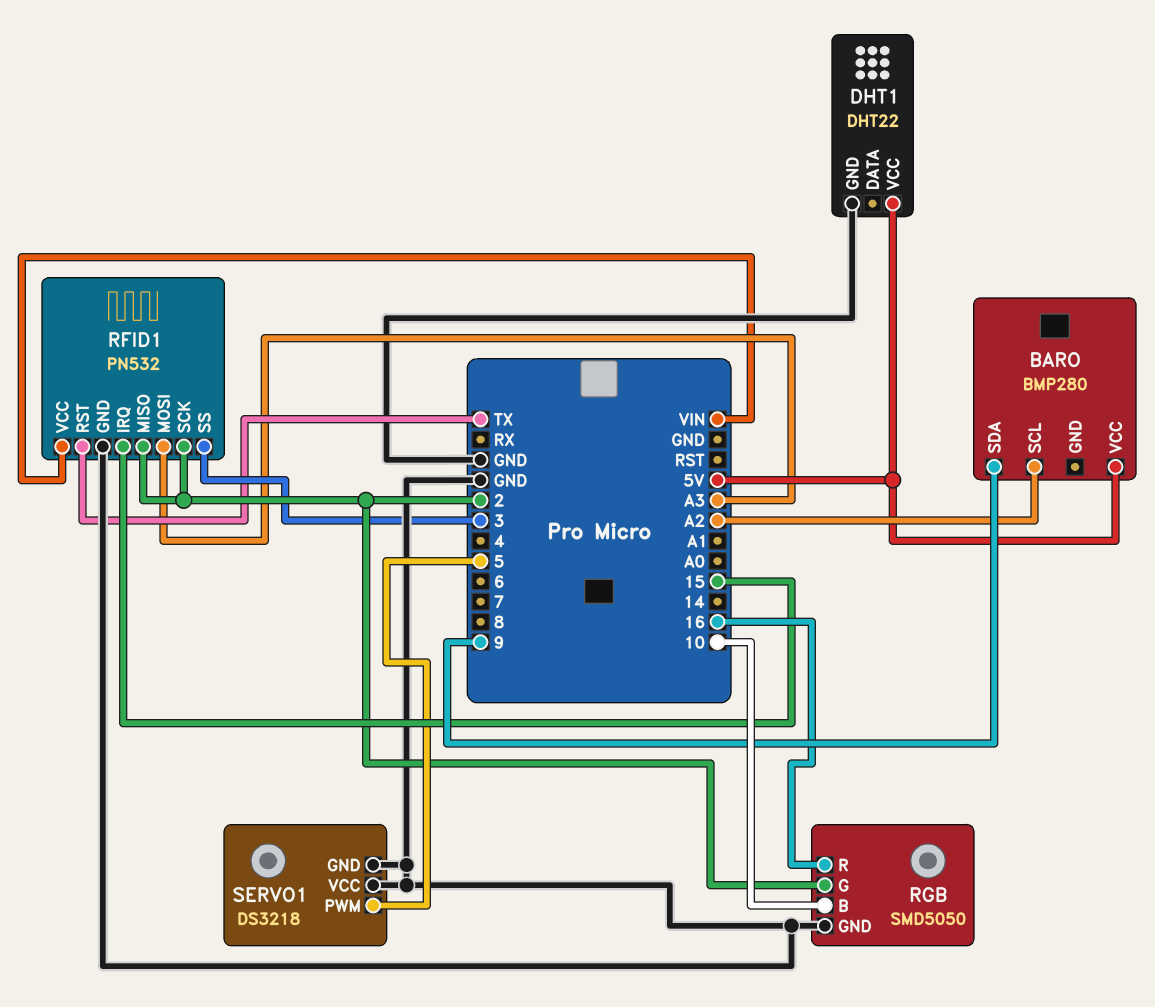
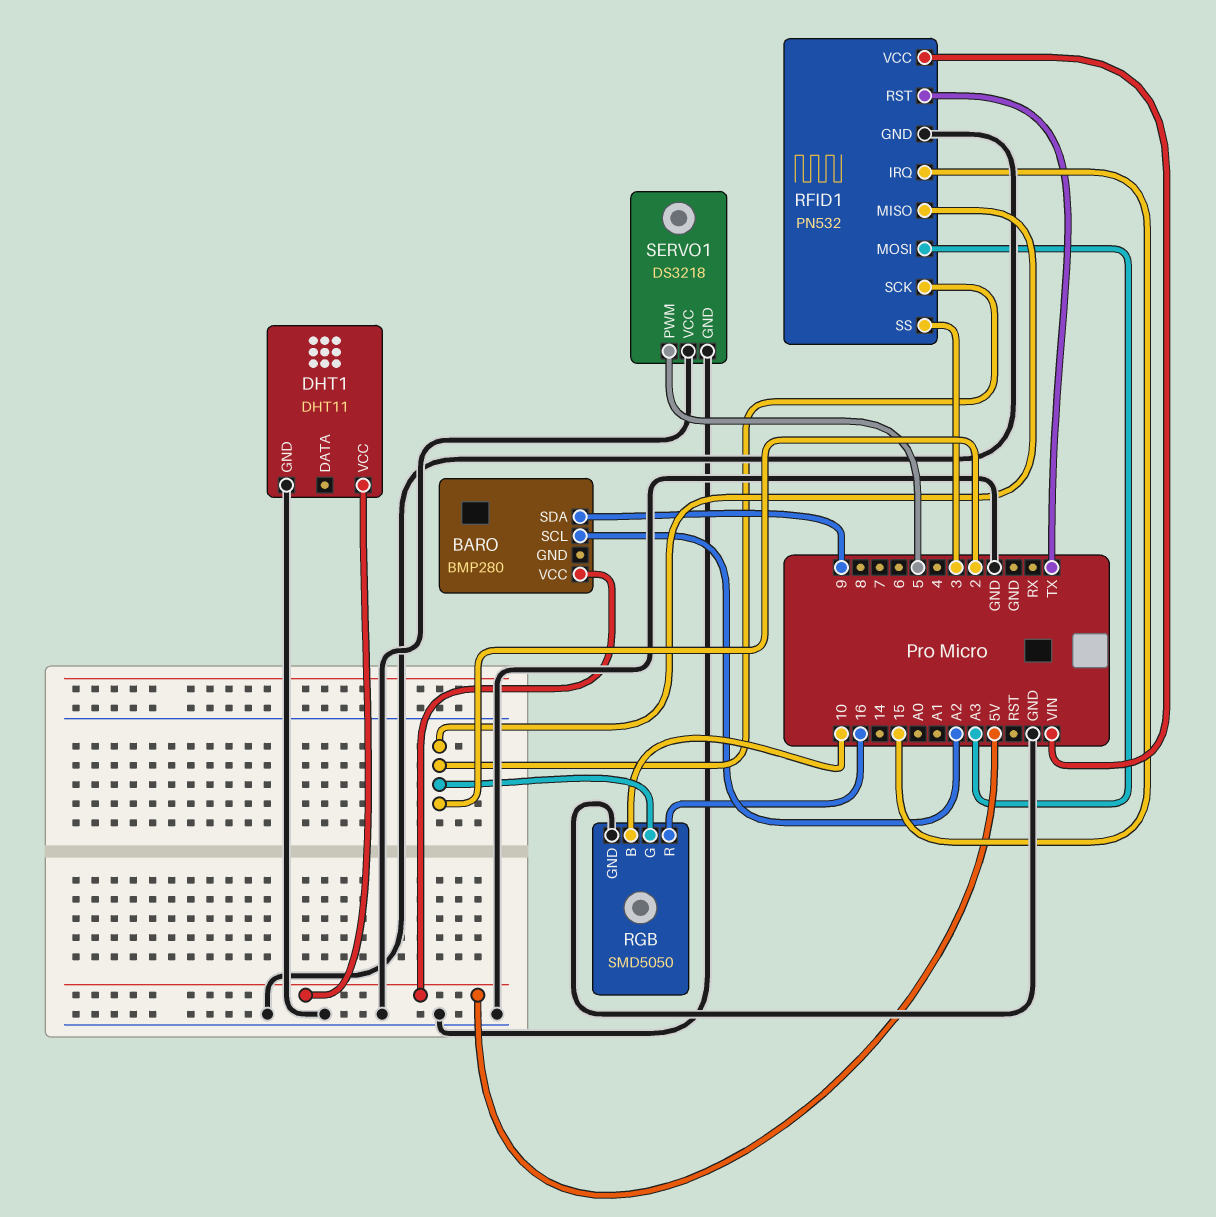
DHT1: DHT22 -> DHT11

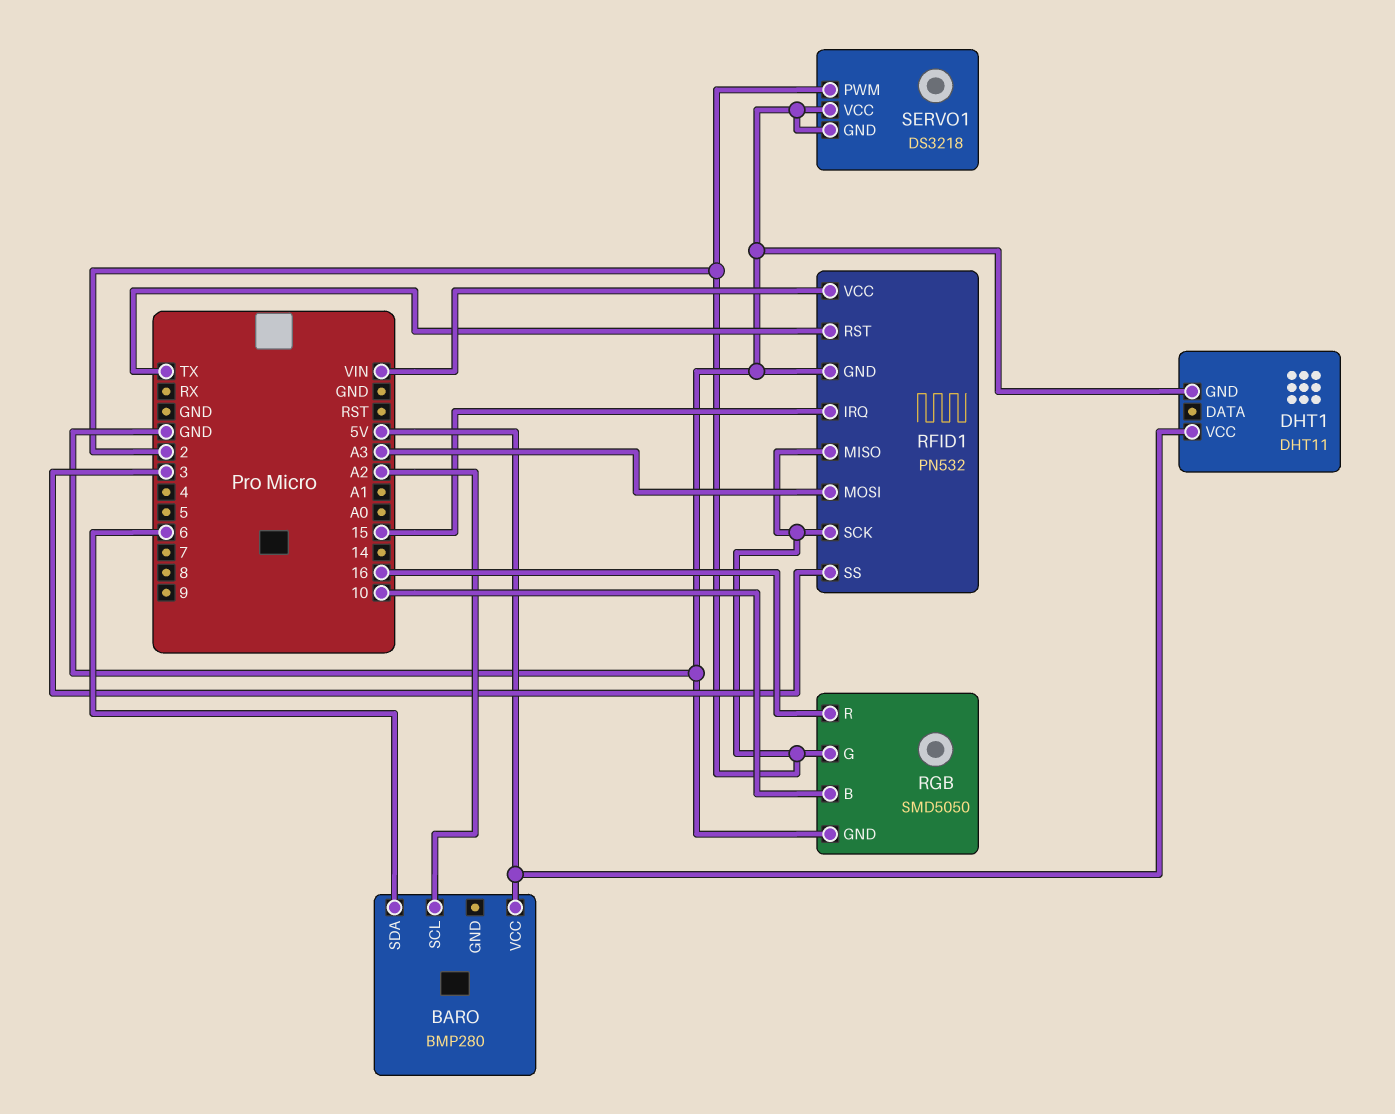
BARO pin SDA: 9 -> 6
SERVO1 pin PWM: 5 -> 2

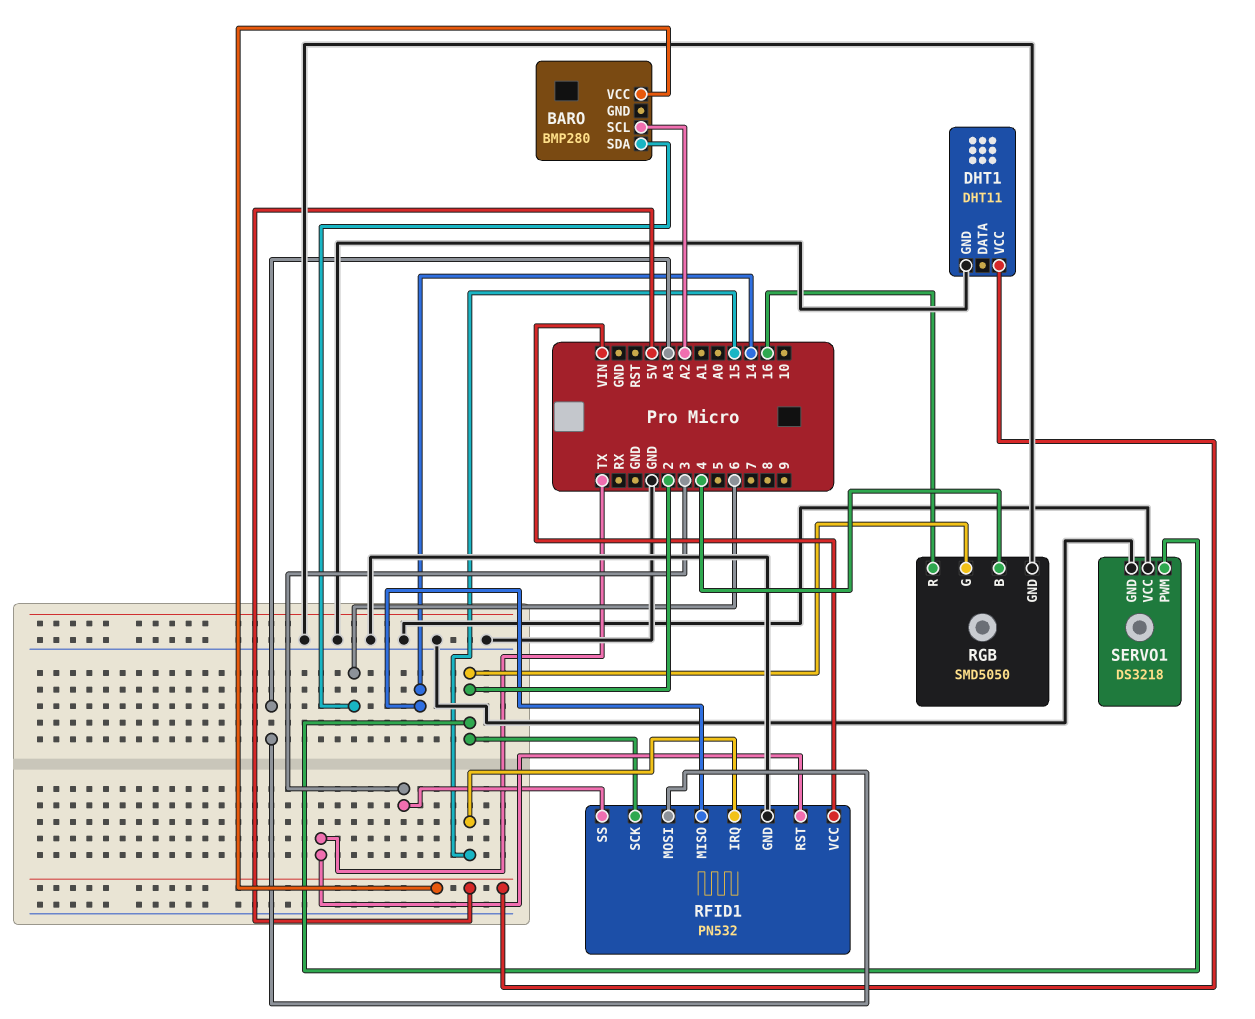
RFID1 pin MISO: 2 -> 14
RGB pin B: 10 -> 4

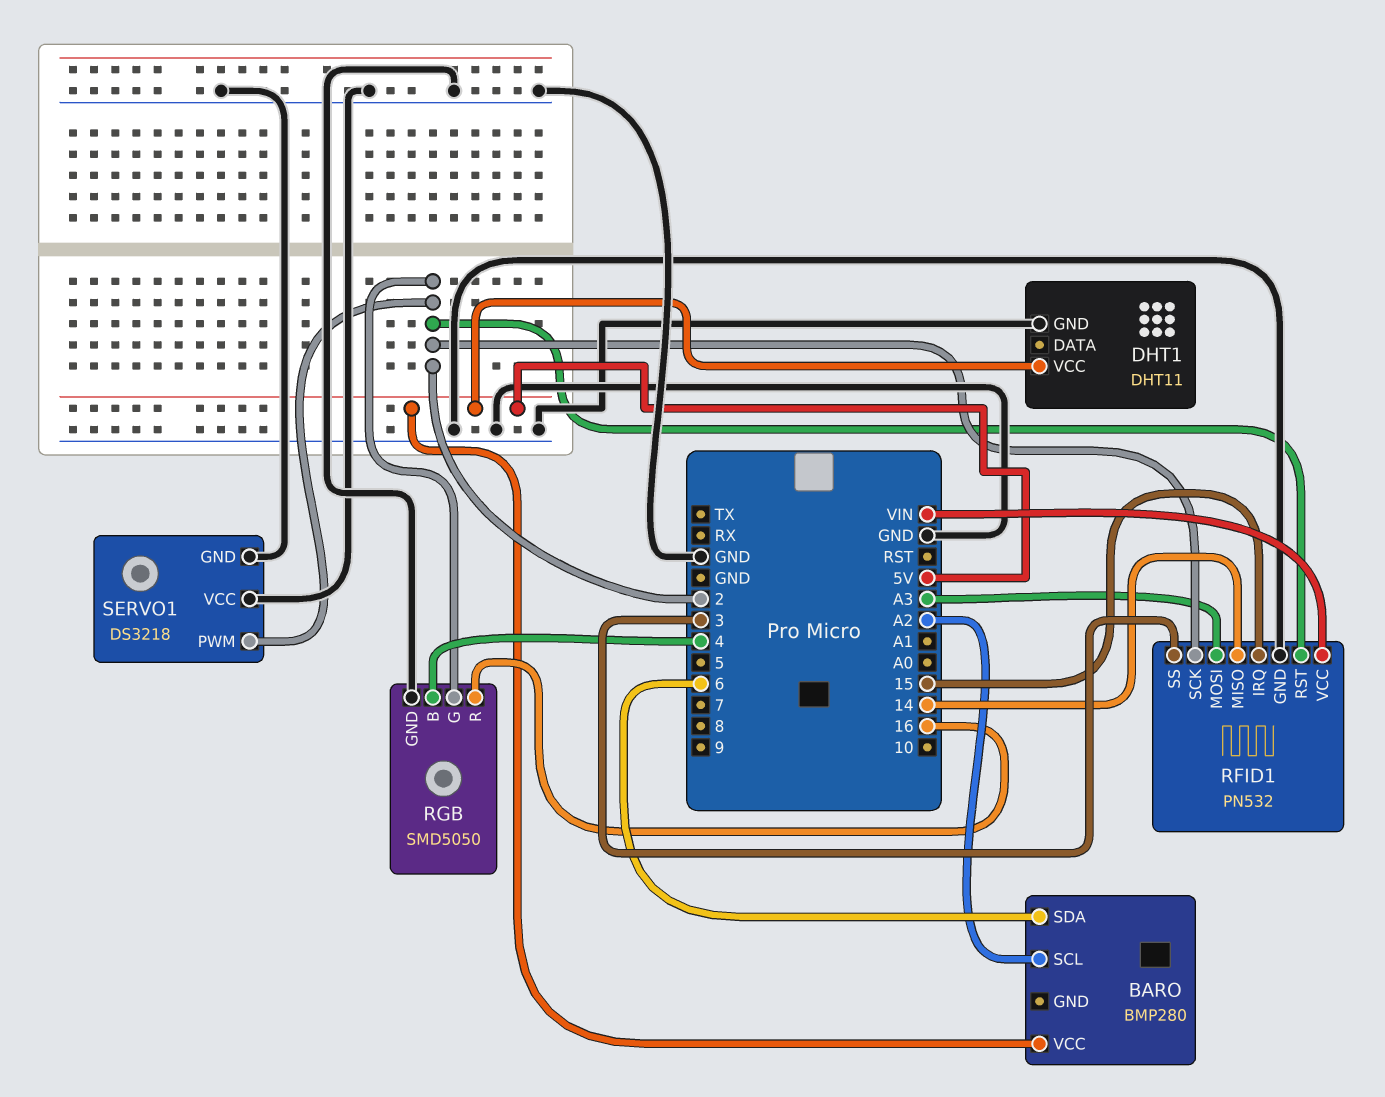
RFID1 pin RST: TX -> 2

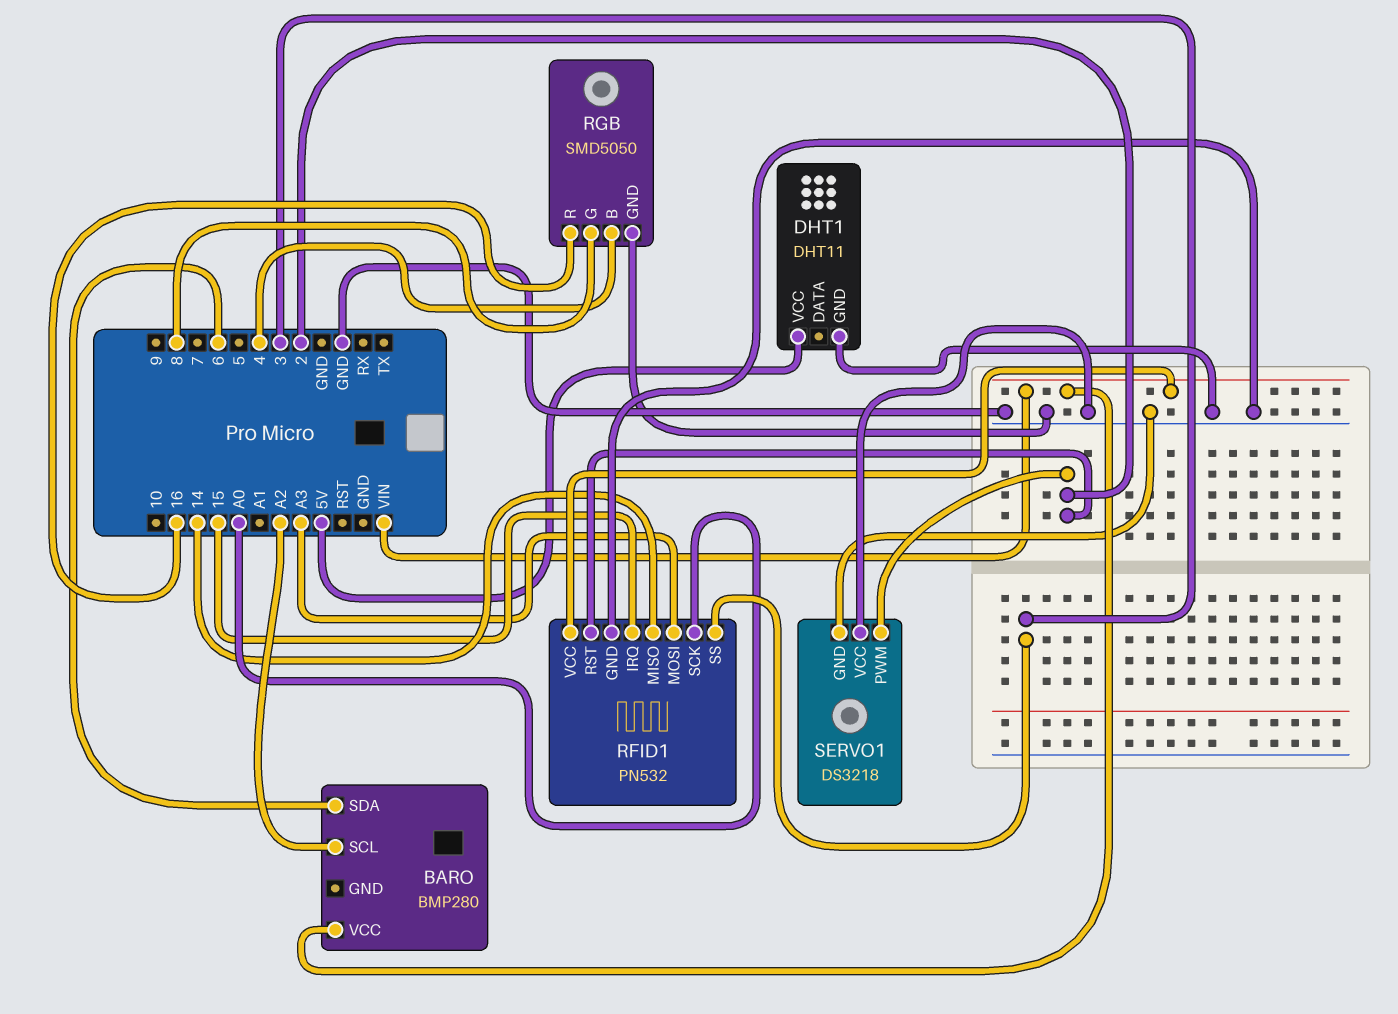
BARO pin VCC: 5V -> VIN
RFID1 pin SCK: 2 -> A0
RGB pin G: 2 -> 8

